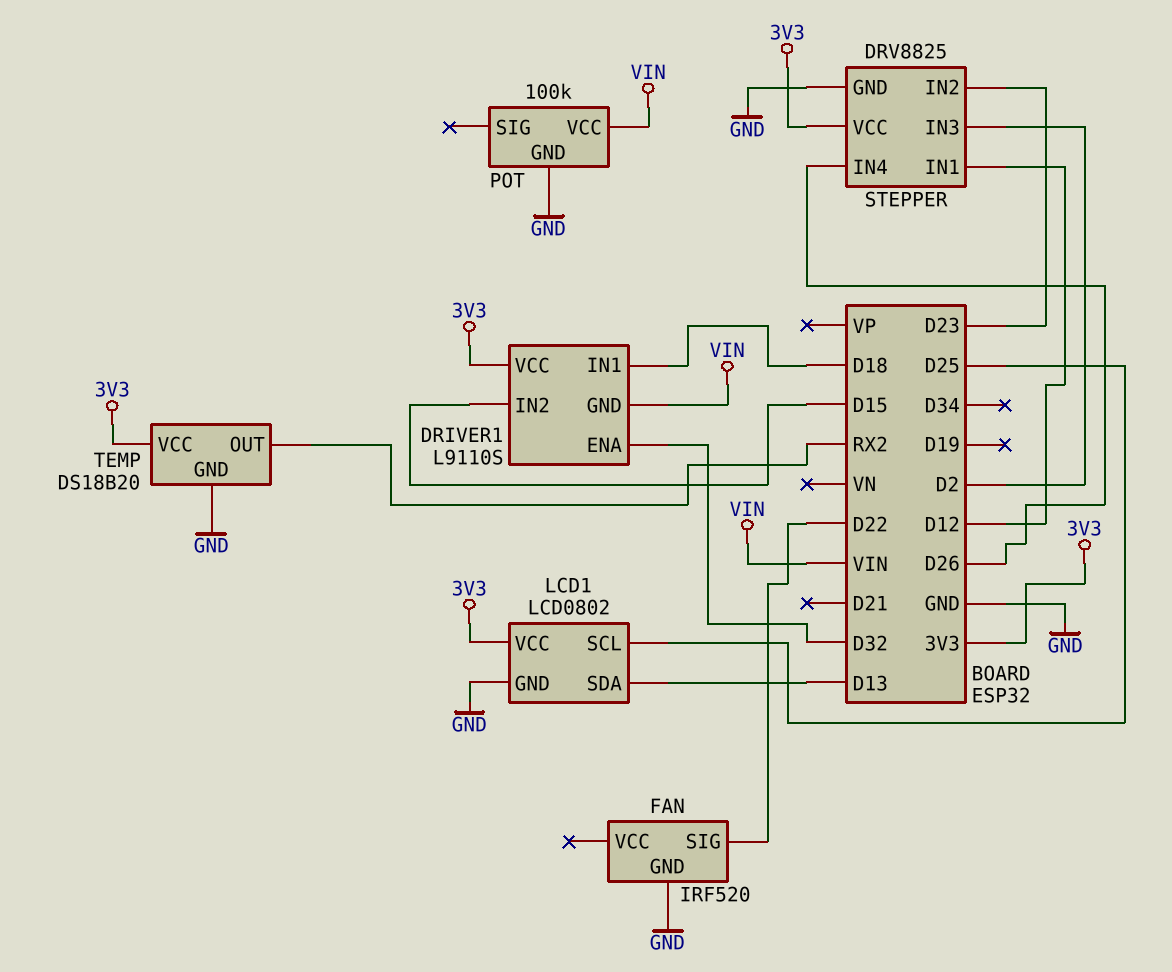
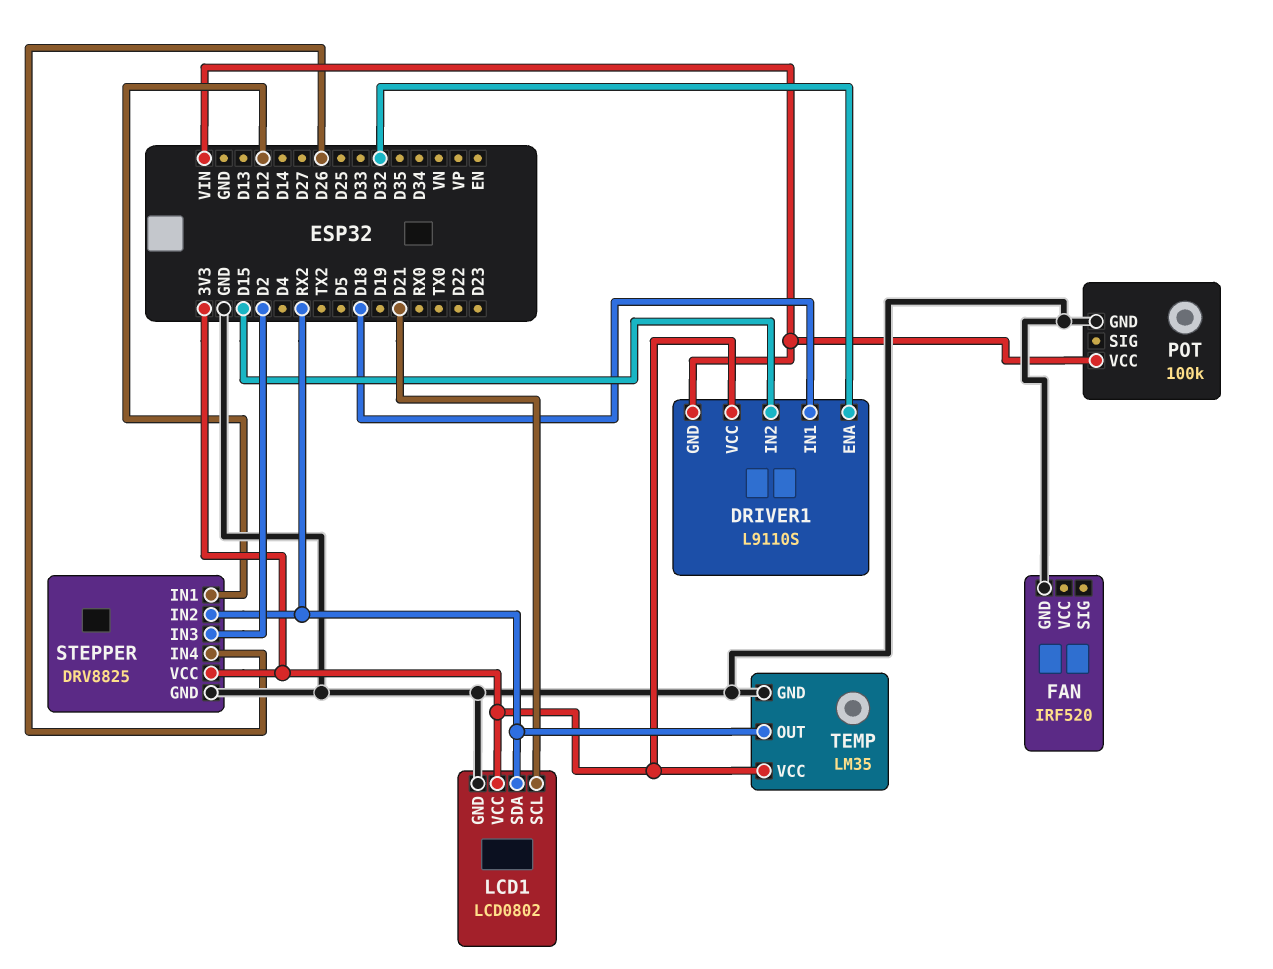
FAN pin SIG: D22 -> none
LCD1 pin SCL: D25 -> D21
LCD1 pin SDA: D13 -> RX2
STEPPER pin IN2: D23 -> RX2
TEMP: DS18B20 -> LM35

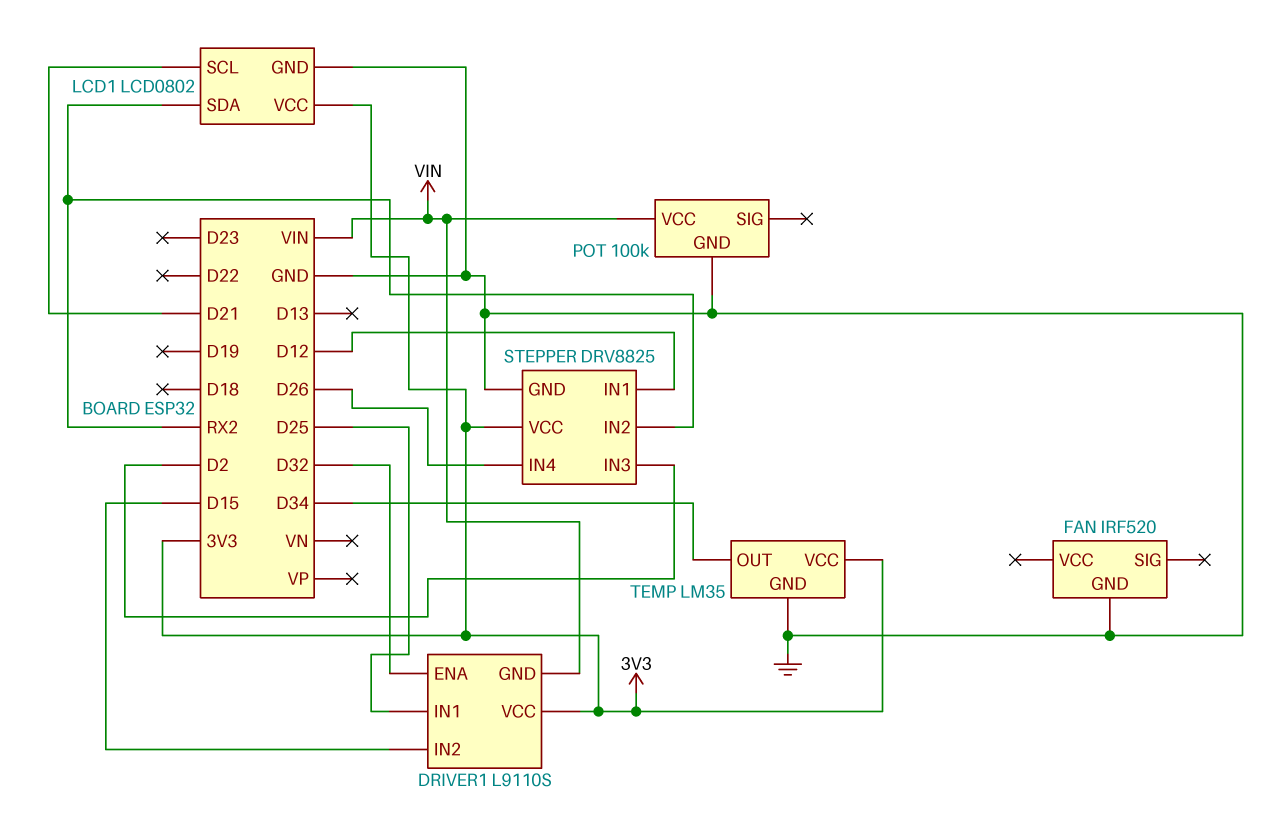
DRIVER1 pin IN1: D18 -> D25
TEMP pin OUT: RX2 -> D34

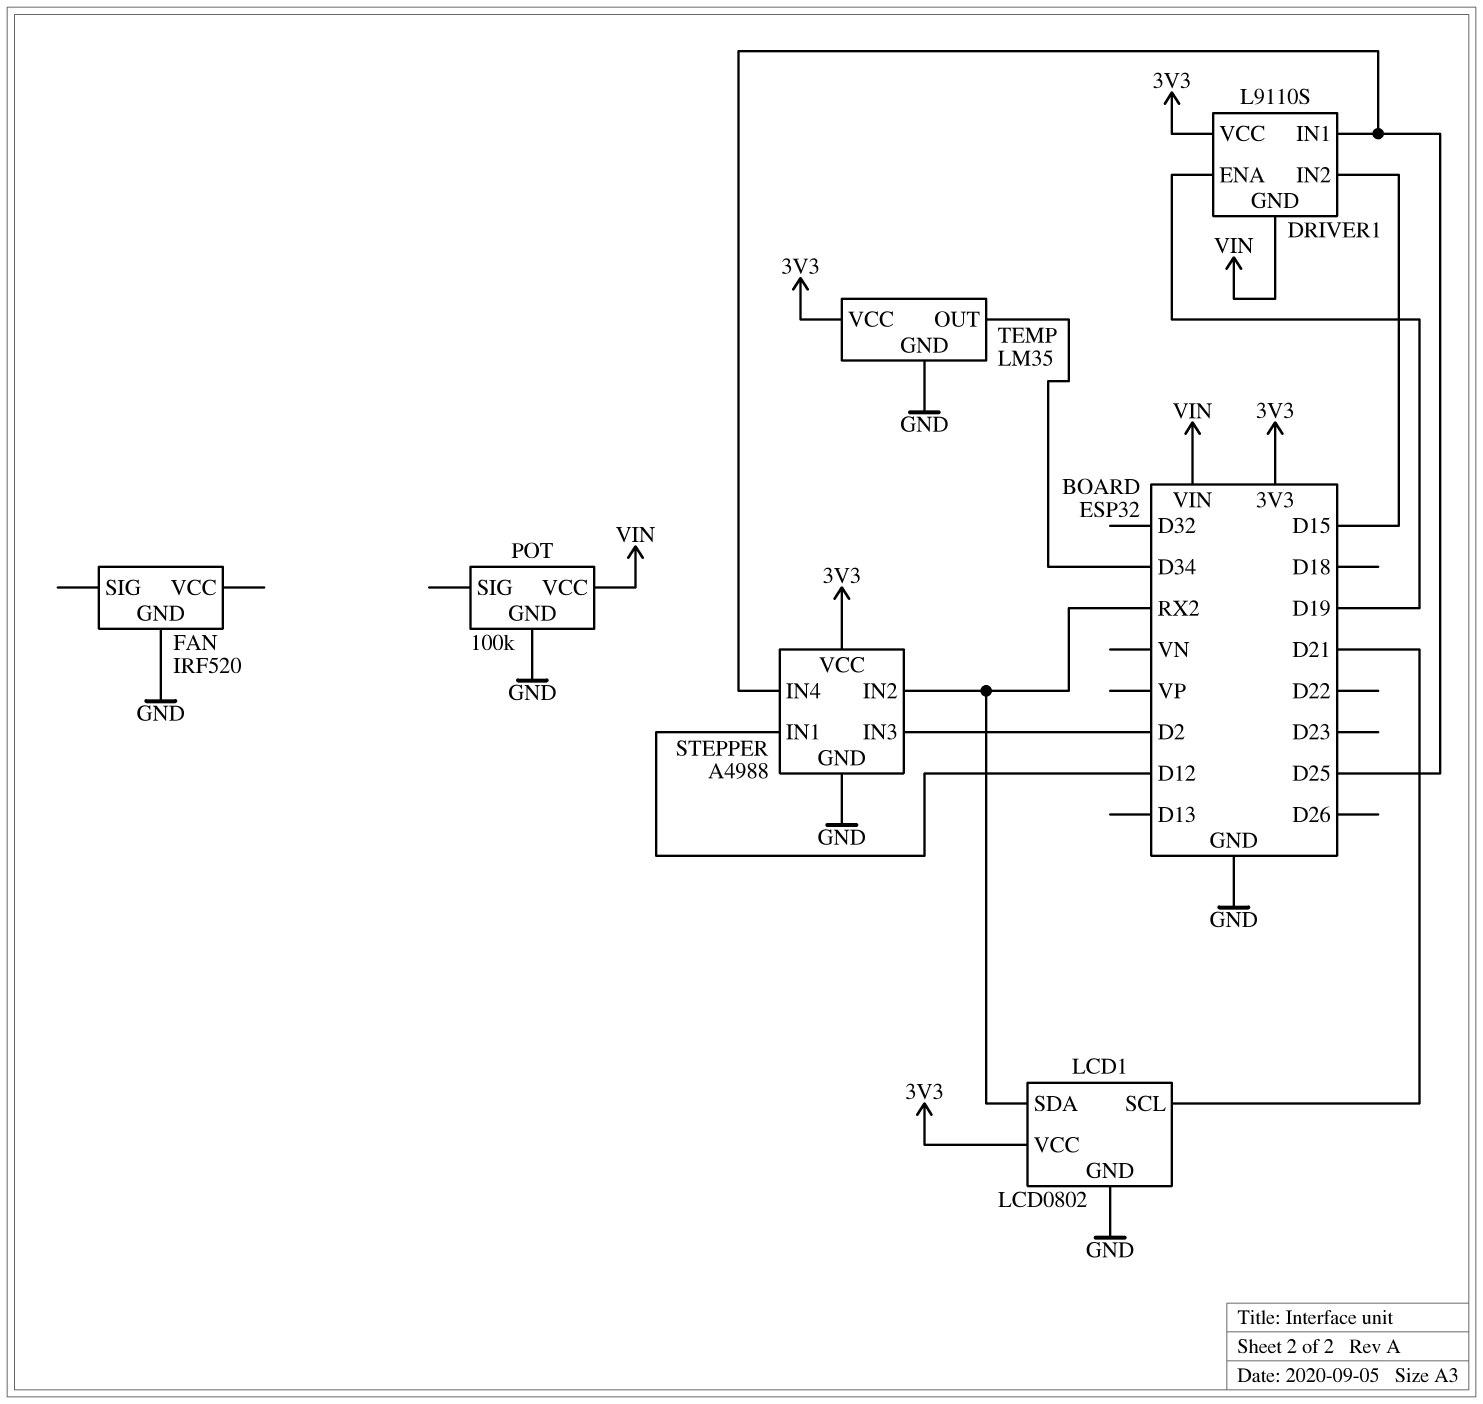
DRIVER1 pin ENA: D32 -> D19
STEPPER: DRV8825 -> A4988
STEPPER pin IN4: D26 -> D25

